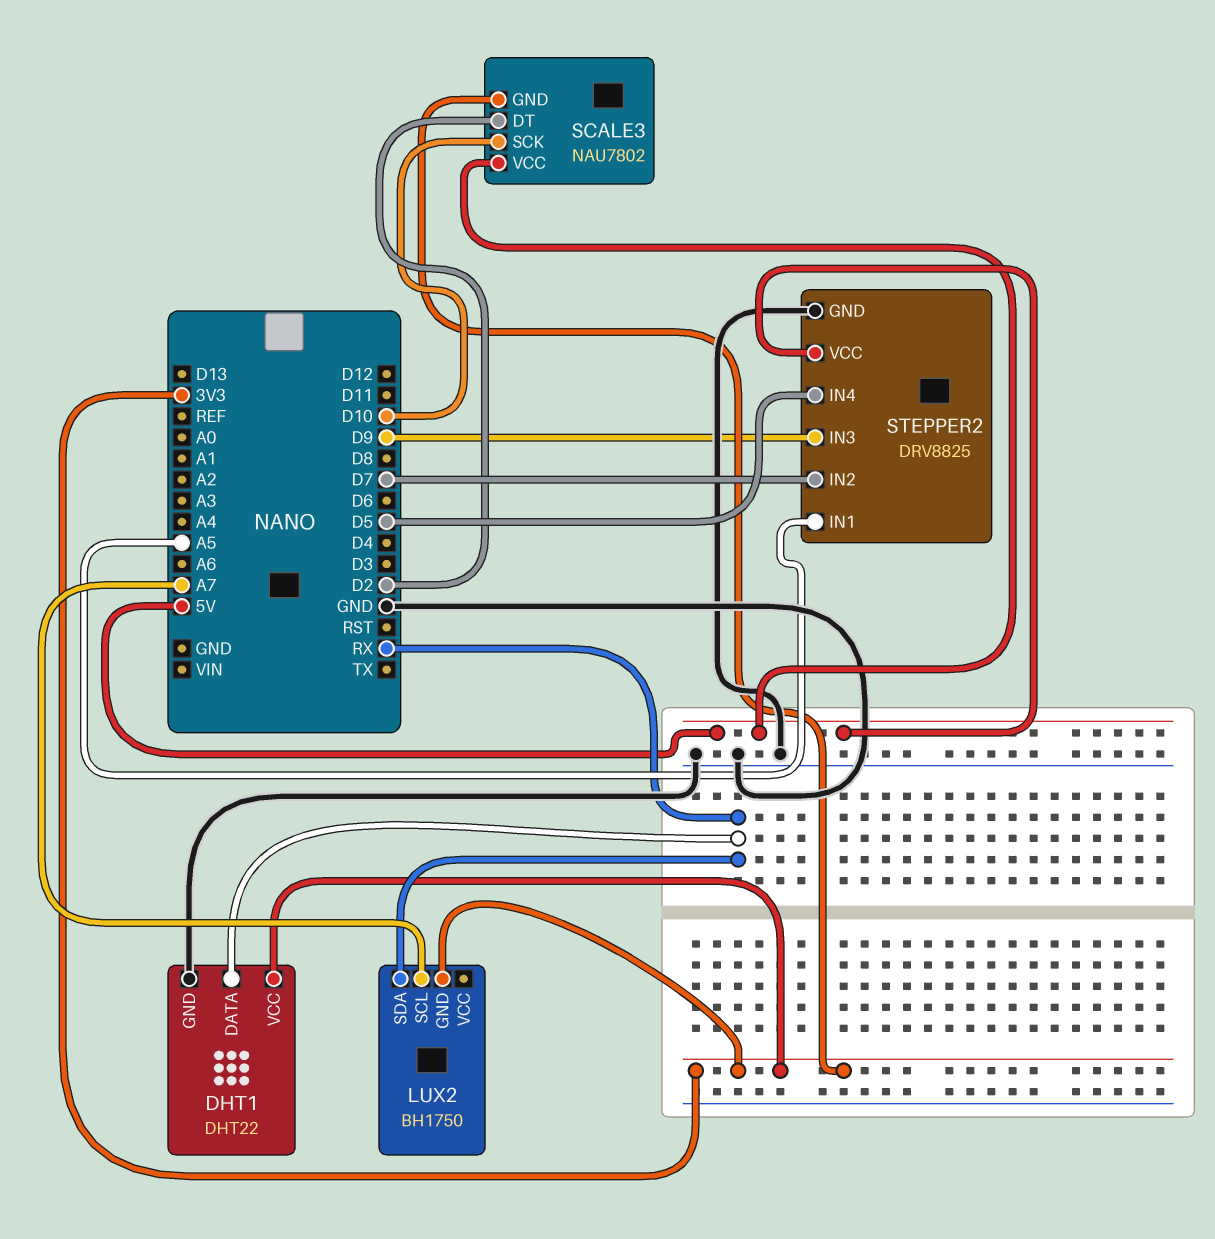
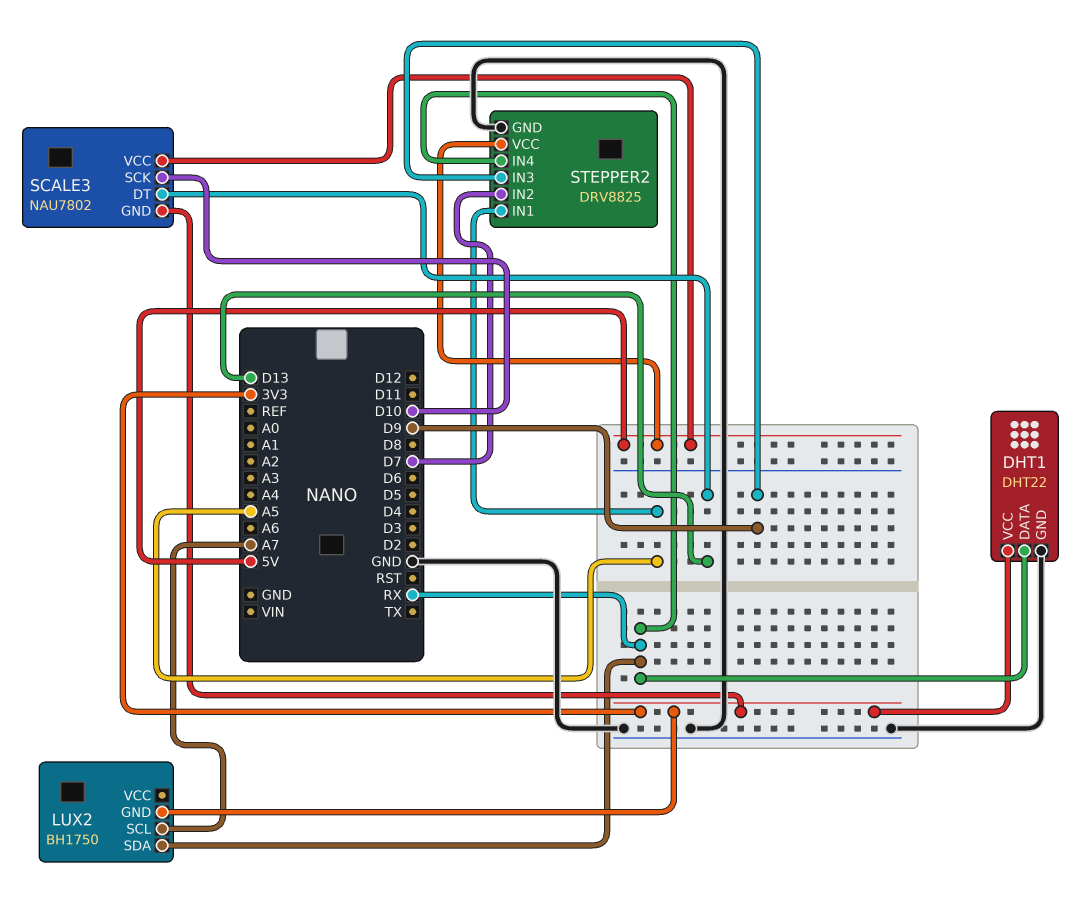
SCALE3 pin DT: D2 -> D13
STEPPER2 pin IN4: D5 -> RX

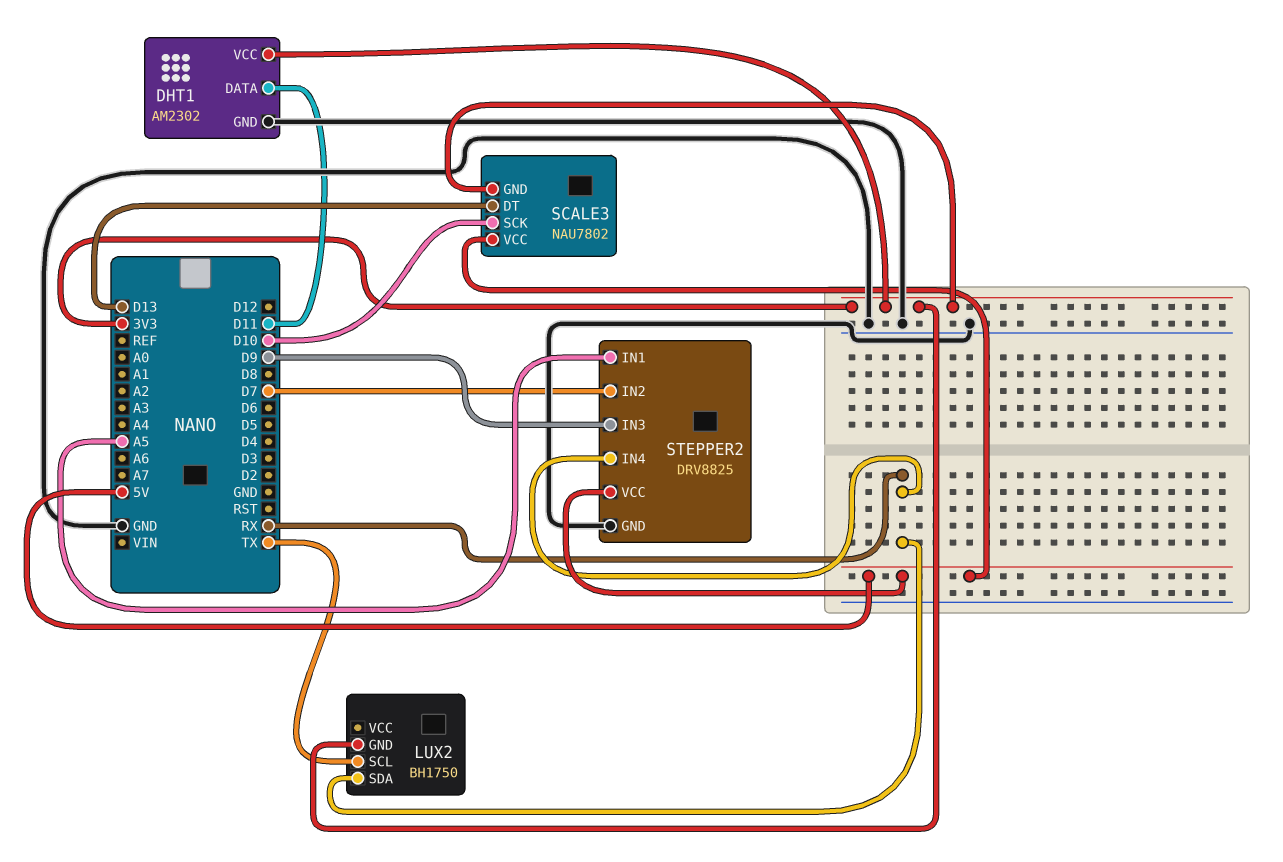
DHT1: DHT22 -> AM2302
DHT1 pin DATA: RX -> D11
LUX2 pin SCL: A7 -> TX

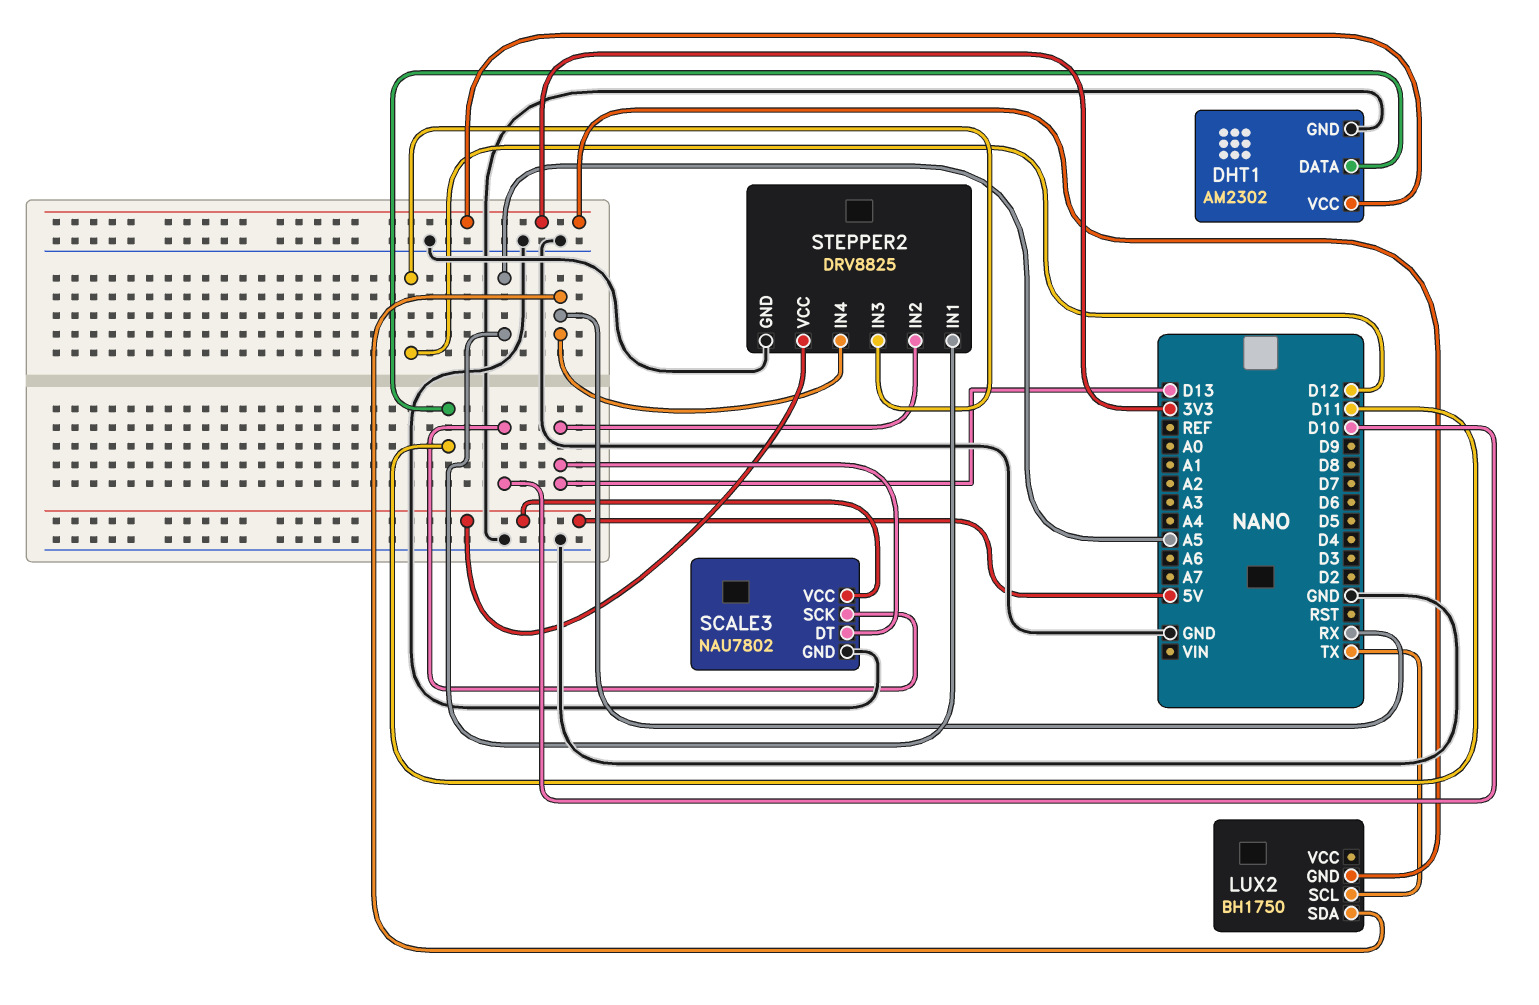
SCALE3 pin GND: 3V3 -> GND
STEPPER2 pin IN2: D7 -> D13
STEPPER2 pin IN3: D9 -> D12

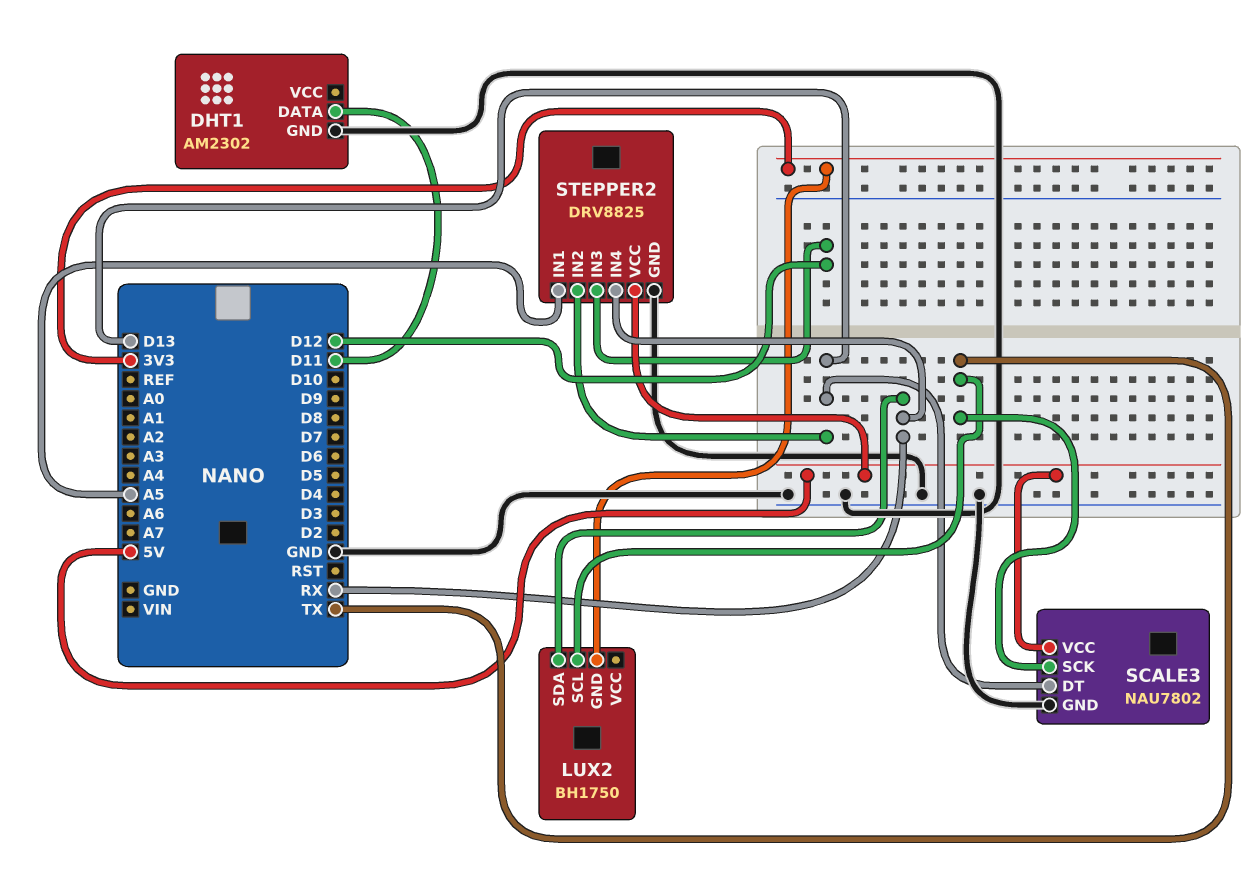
DHT1 pin VCC: 3V3 -> none
SCALE3 pin SCK: D10 -> TX

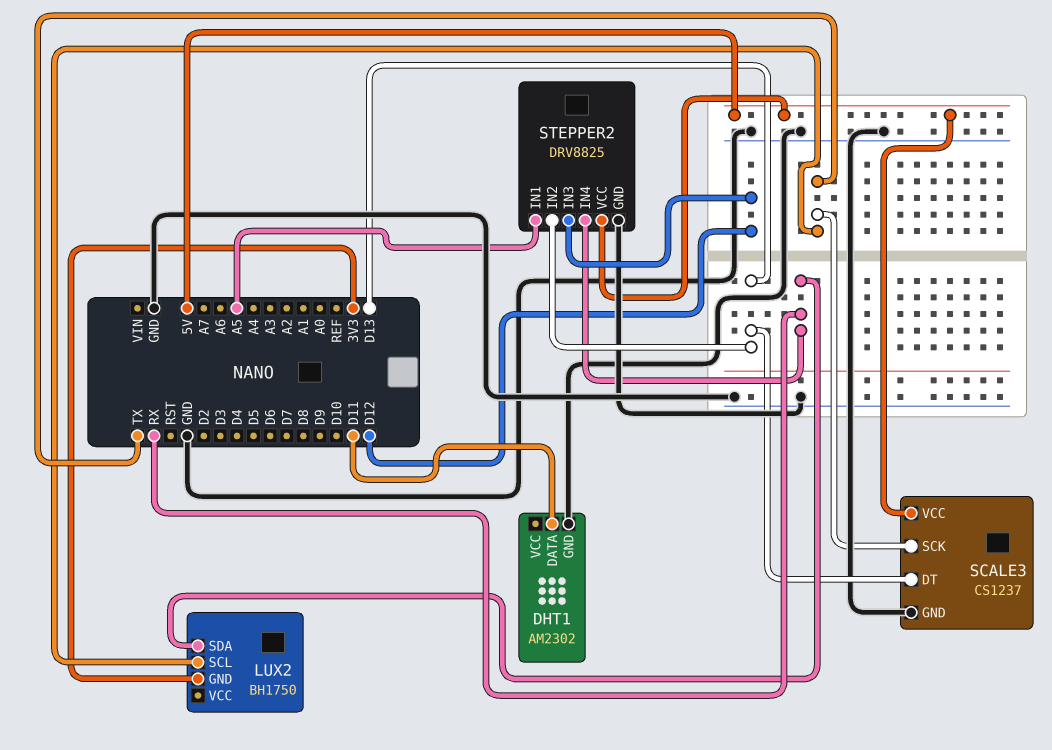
SCALE3: NAU7802 -> CS1237

